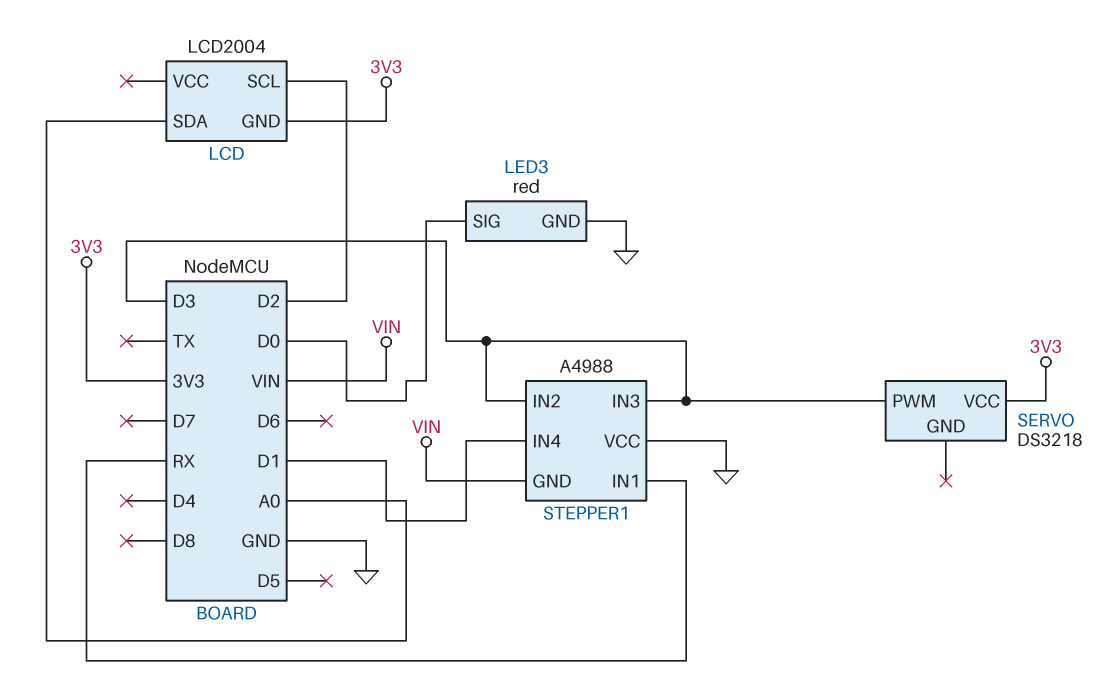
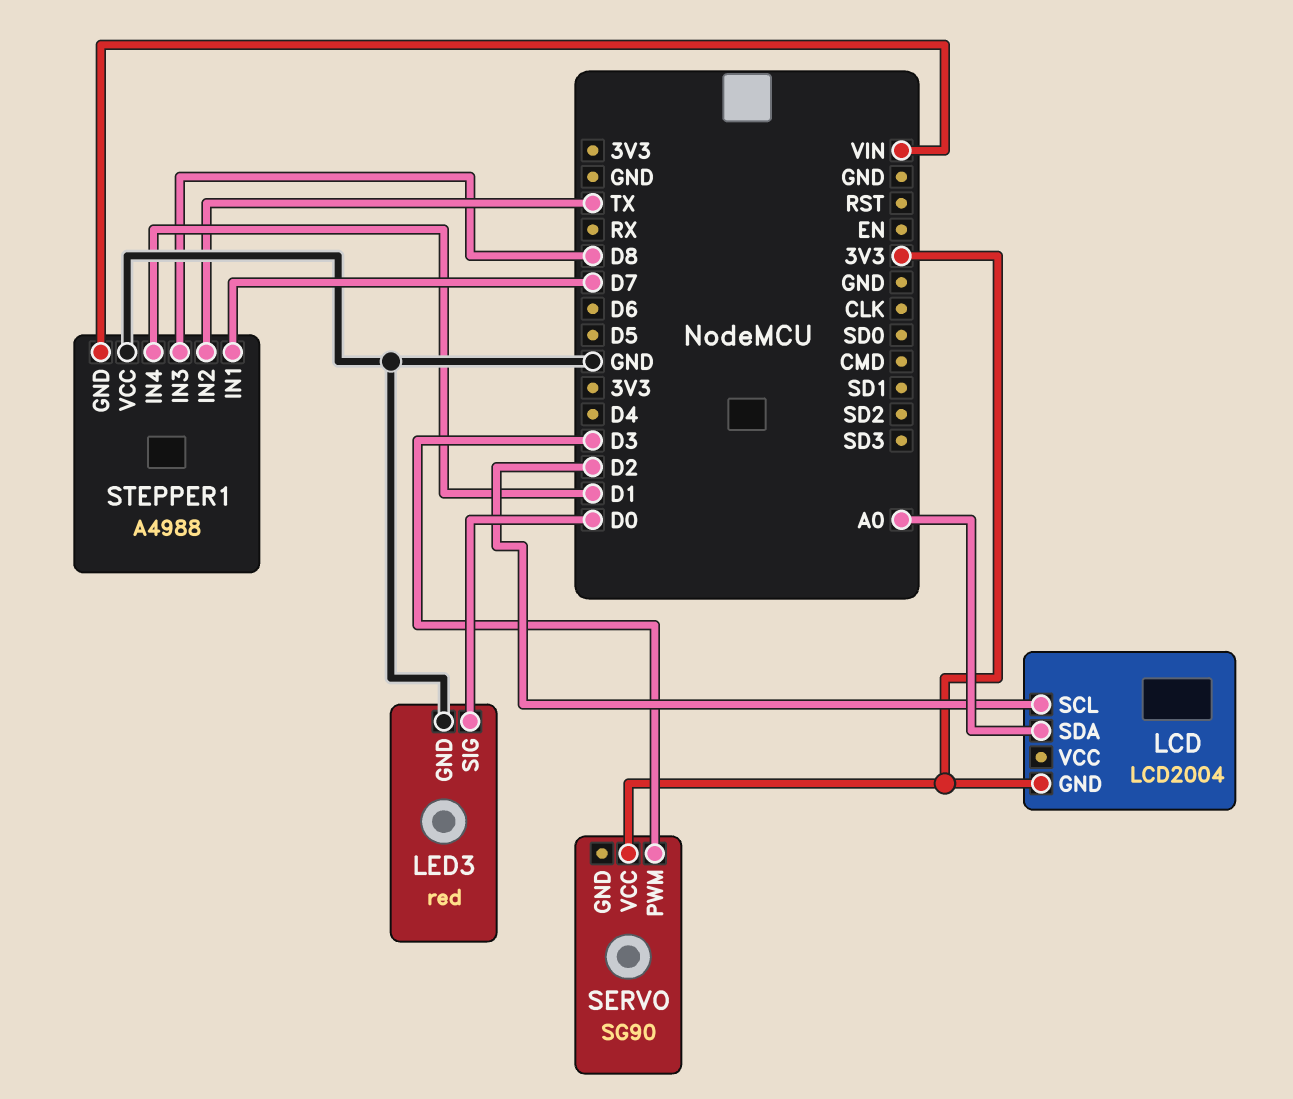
SERVO: DS3218 -> SG90
STEPPER1 pin IN1: RX -> D7
STEPPER1 pin IN2: D3 -> TX
STEPPER1 pin IN3: D3 -> D8

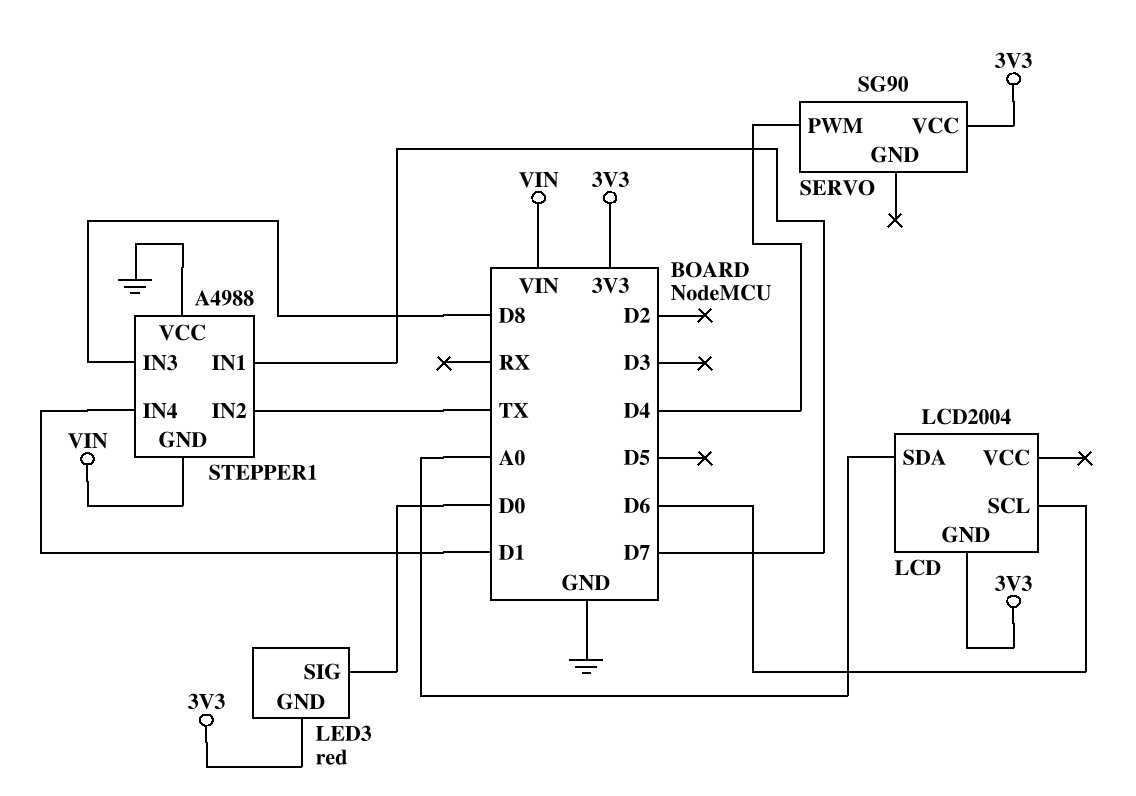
LCD pin SCL: D2 -> D6
LED3 pin GND: GND -> 3V3
SERVO pin PWM: D3 -> D4

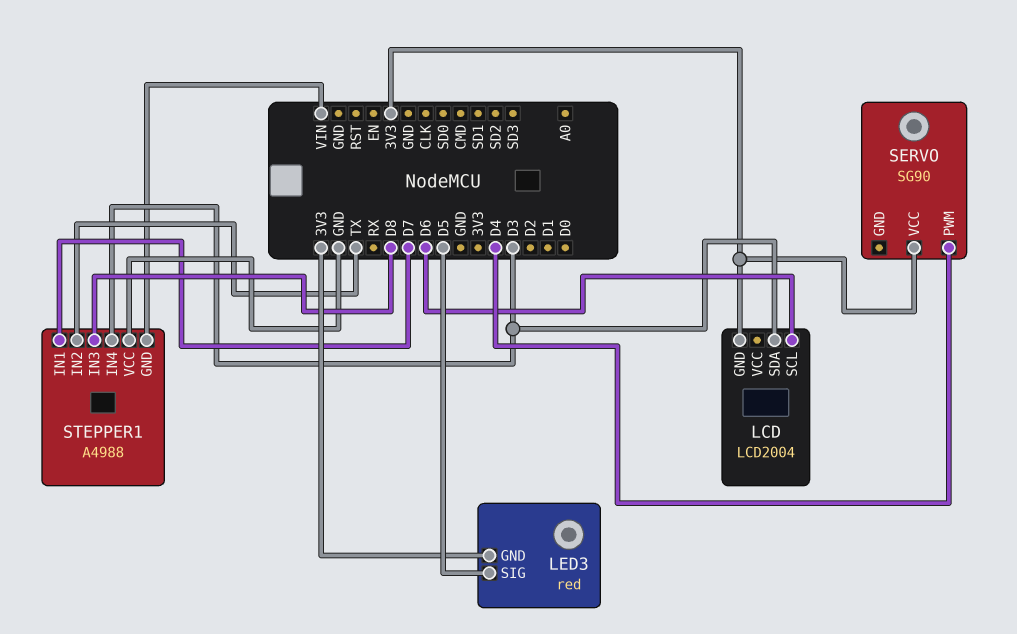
LCD pin SDA: A0 -> D3
LED3 pin SIG: D0 -> D5
STEPPER1 pin IN4: D1 -> D3

